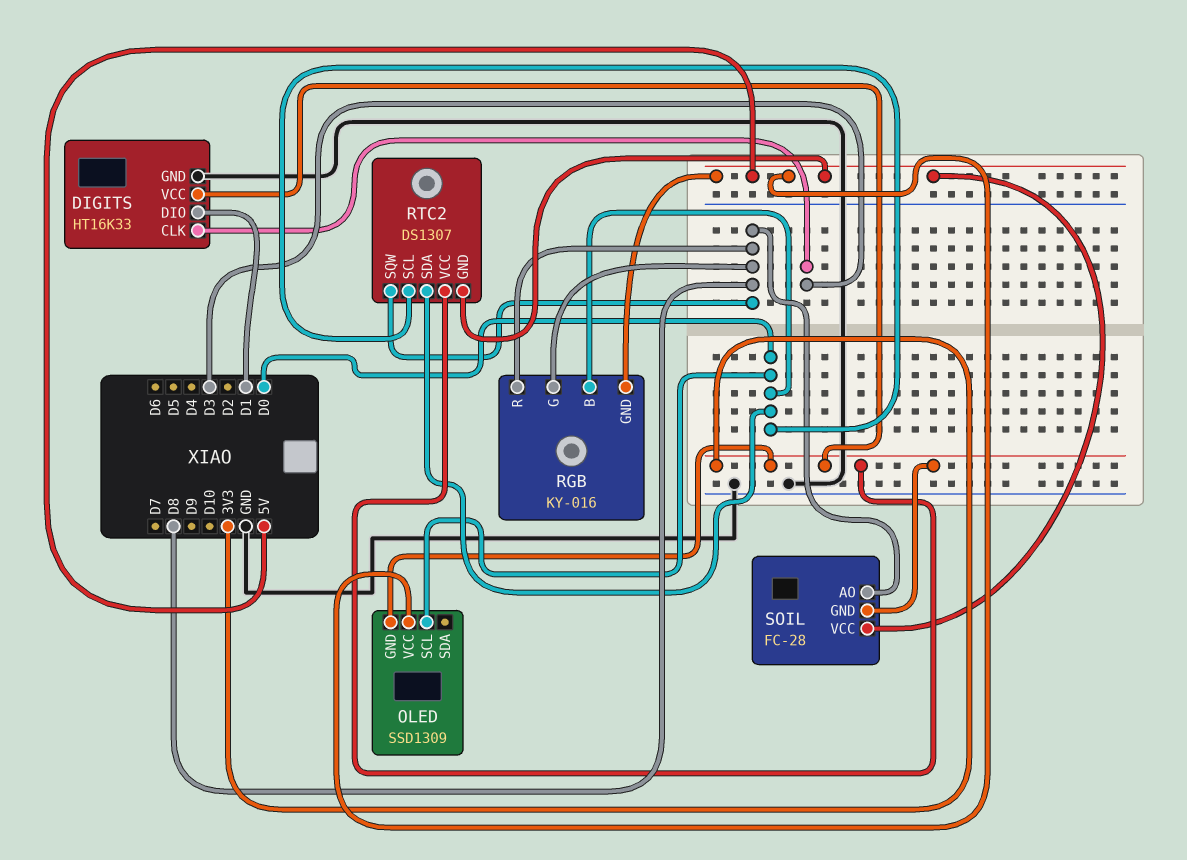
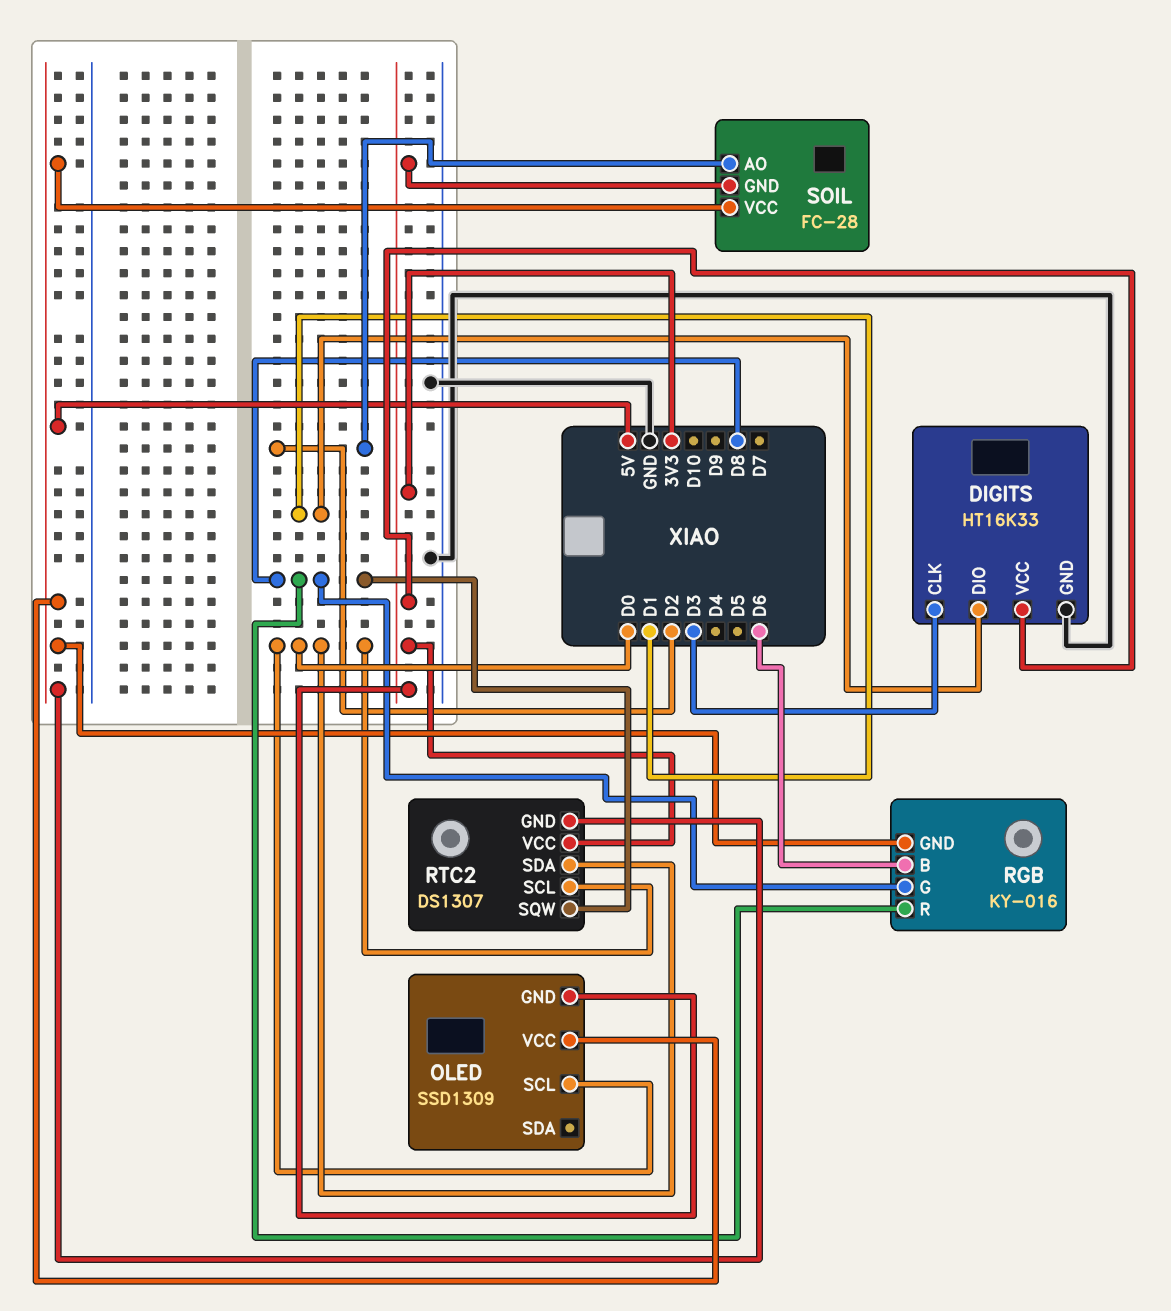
RGB pin B: D0 -> D6
SOIL pin AO: D8 -> D2

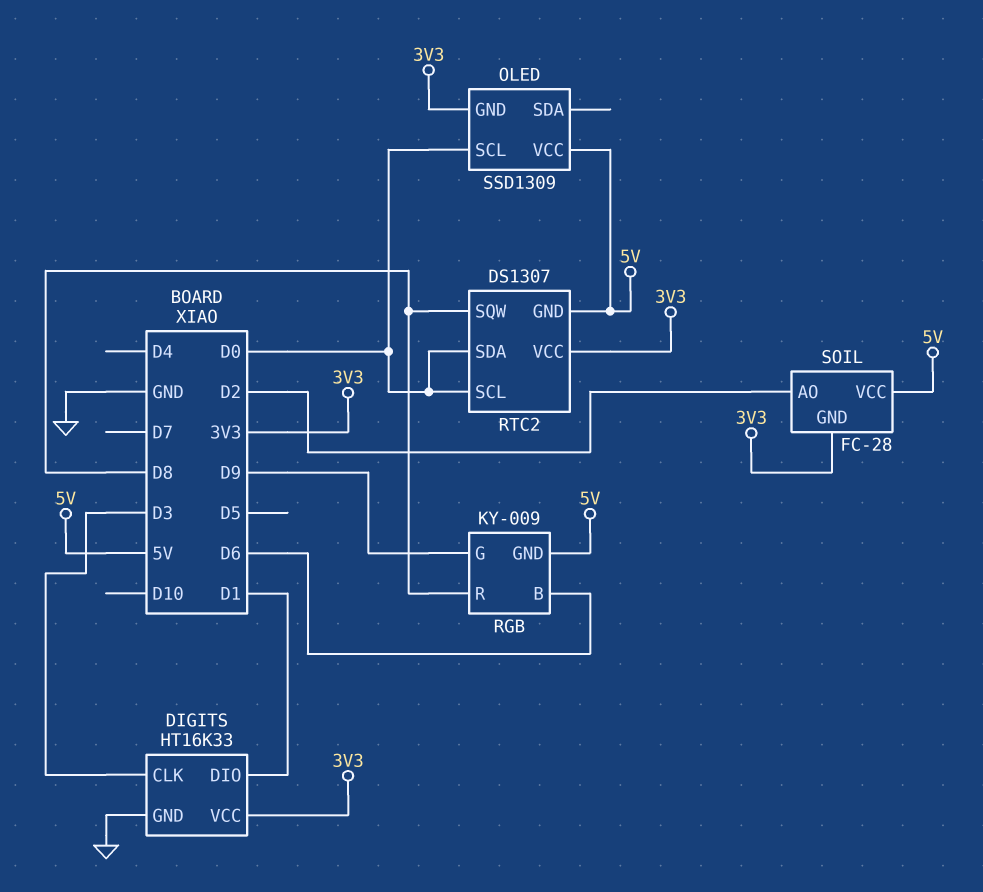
RGB: KY-016 -> KY-009
RGB pin G: D8 -> D9

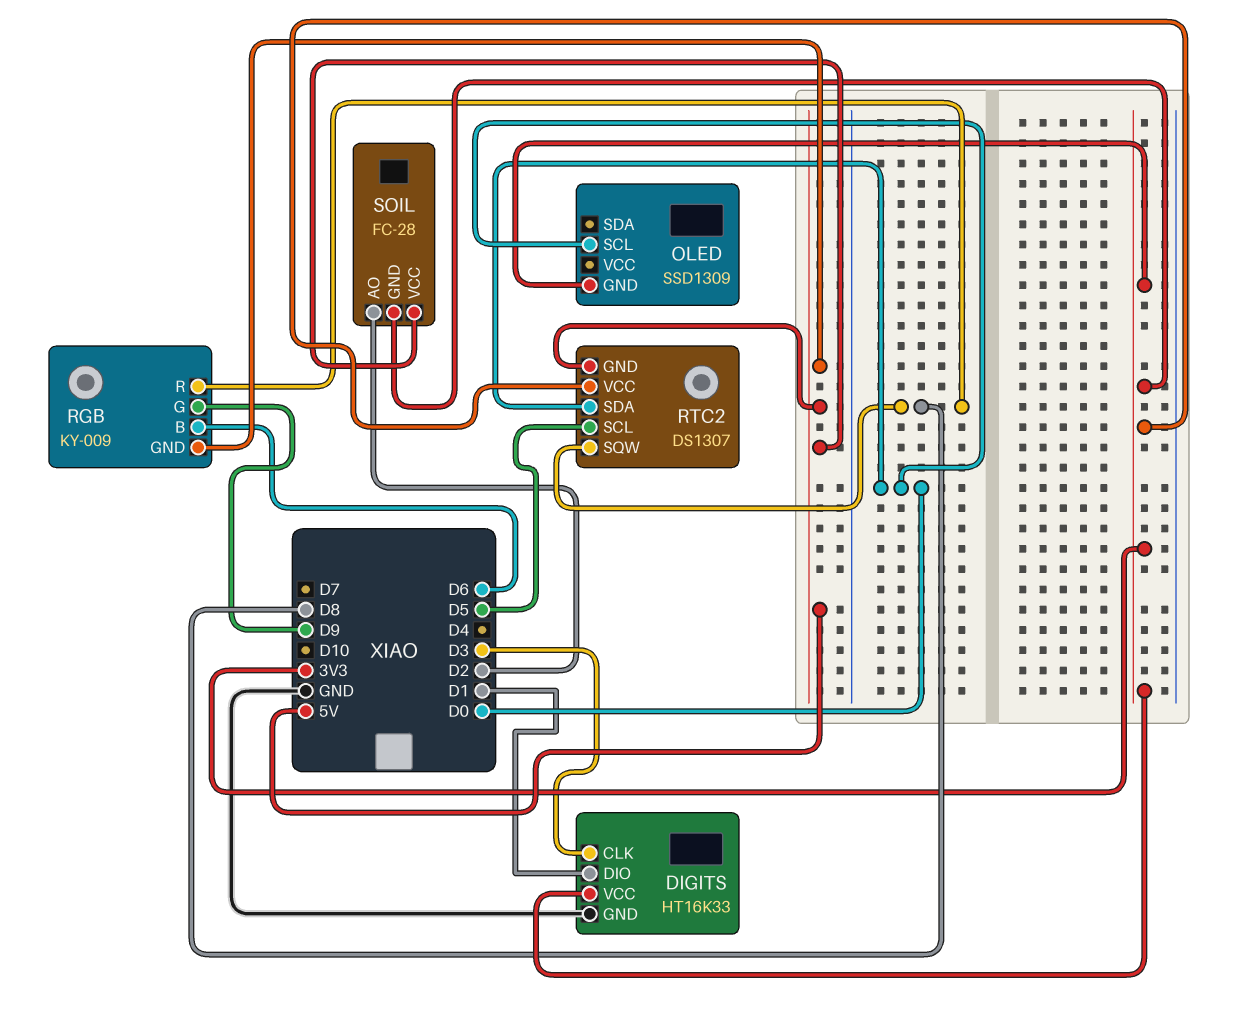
OLED pin VCC: 5V -> none
RTC2 pin SCL: D0 -> D5

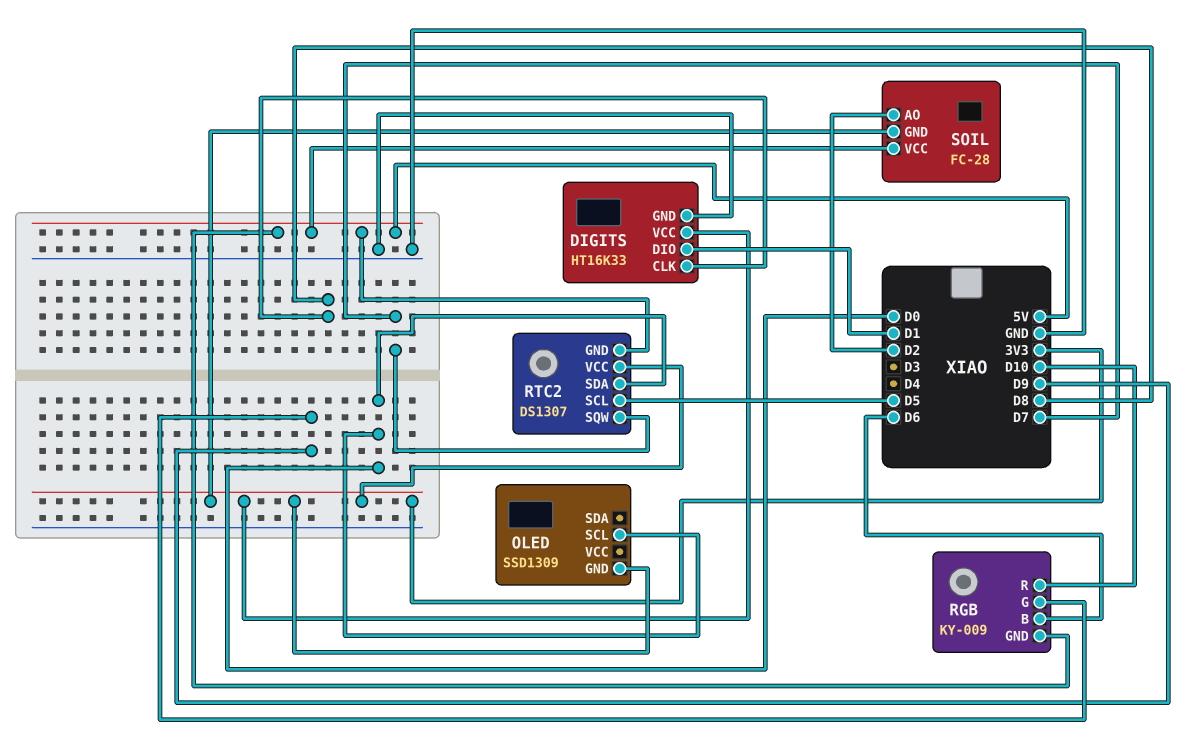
DIGITS pin CLK: D3 -> D8
RGB pin R: D8 -> D10
RTC2 pin SQW: D8 -> D7

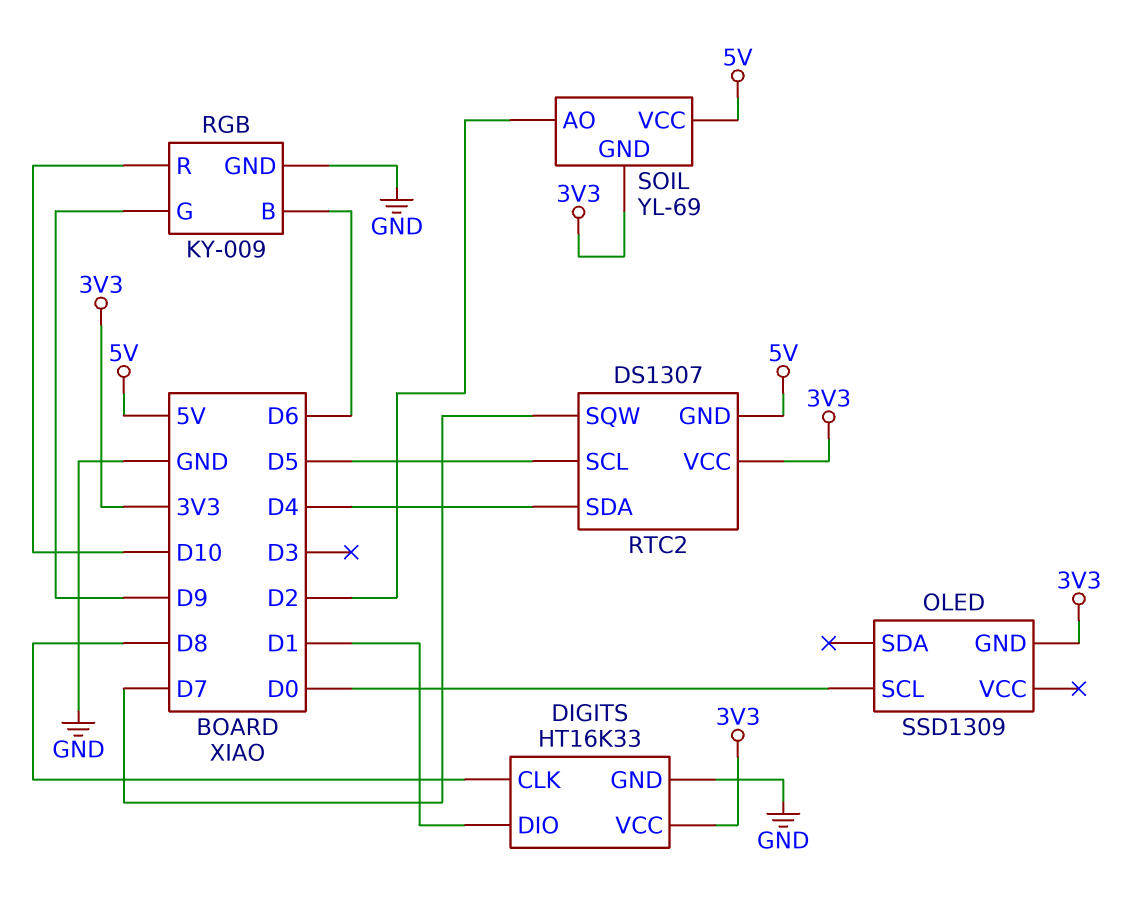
RGB pin GND: 5V -> GND
RTC2 pin SDA: D0 -> D4
SOIL: FC-28 -> YL-69

